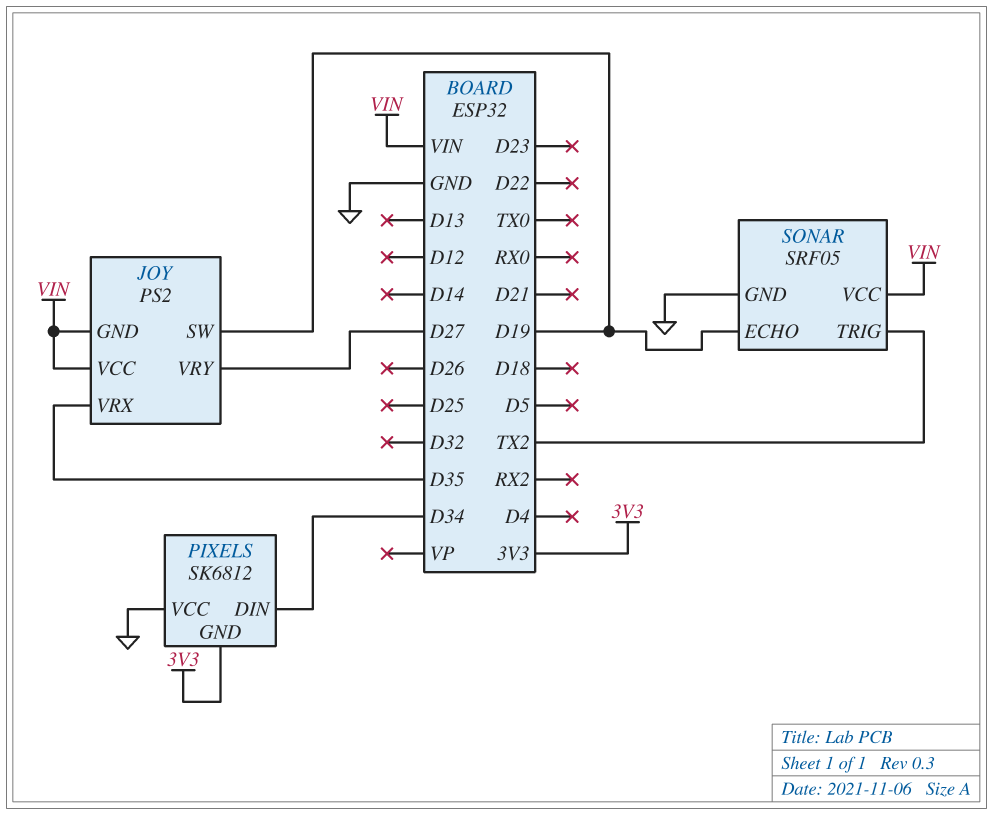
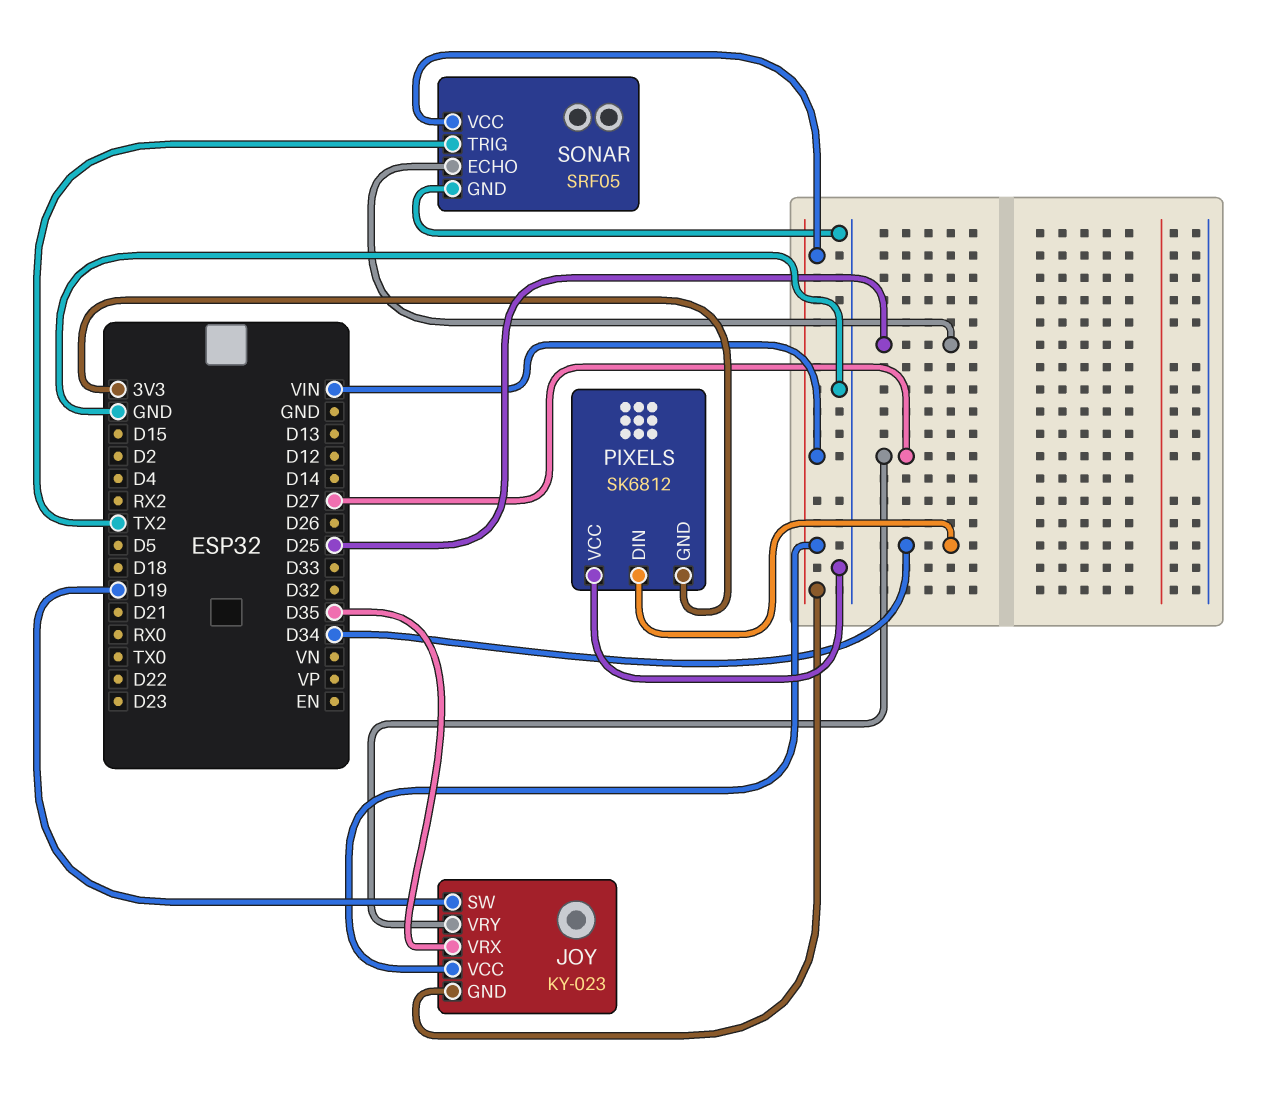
JOY: PS2 -> KY-023
SONAR pin ECHO: D19 -> D25

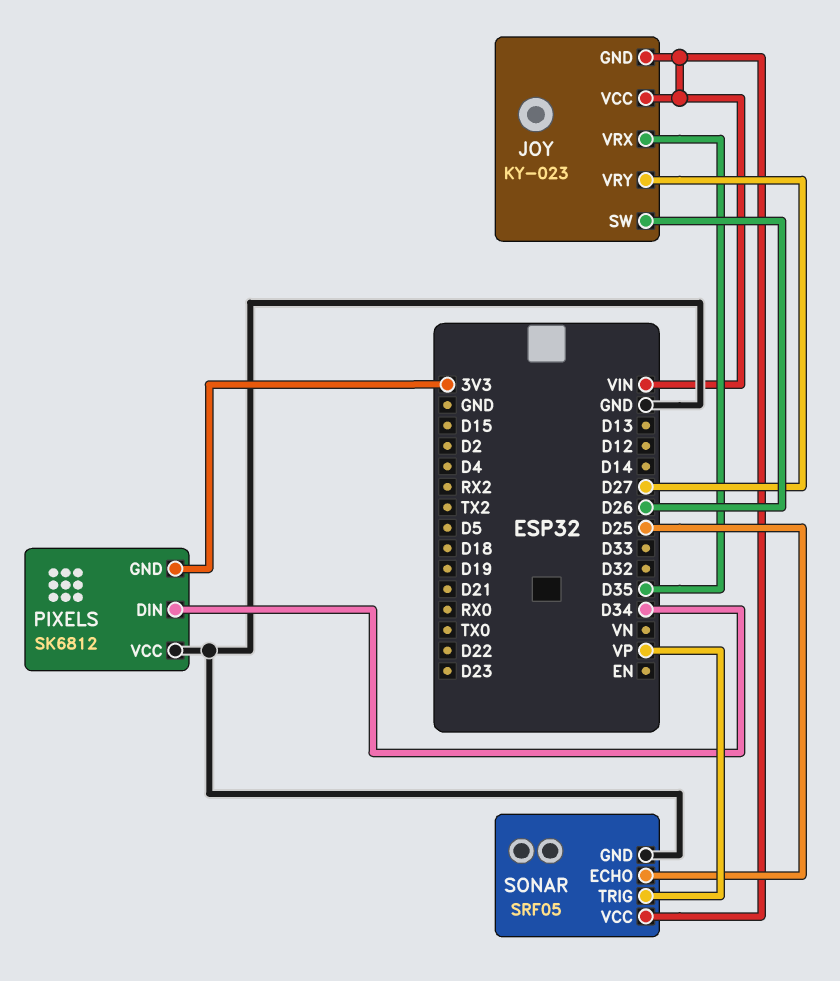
JOY pin SW: D19 -> D26
SONAR pin TRIG: TX2 -> VP

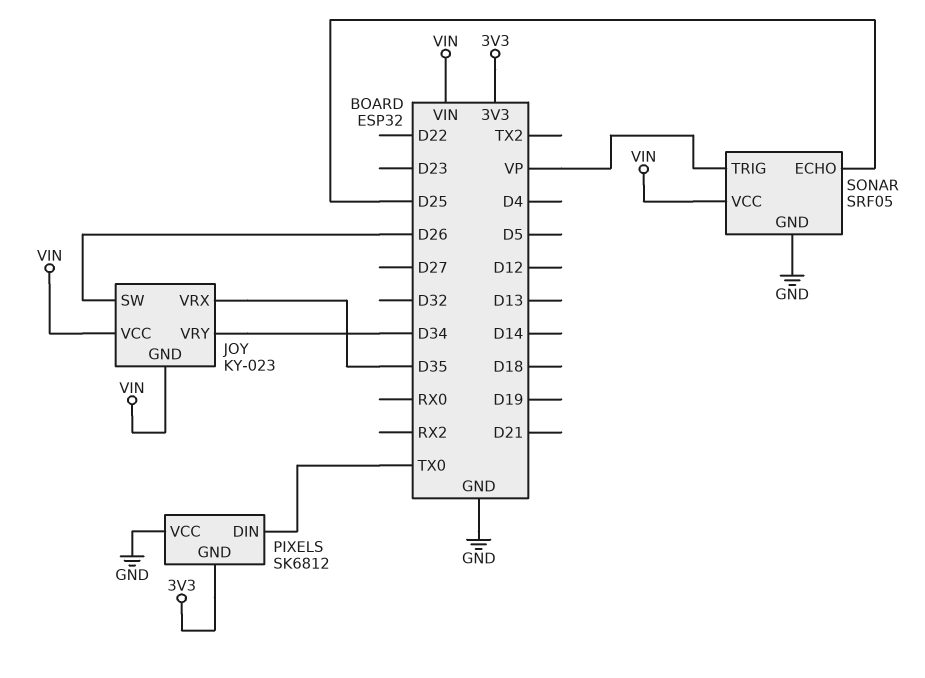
JOY pin VRY: D27 -> D34
PIXELS pin DIN: D34 -> TX0

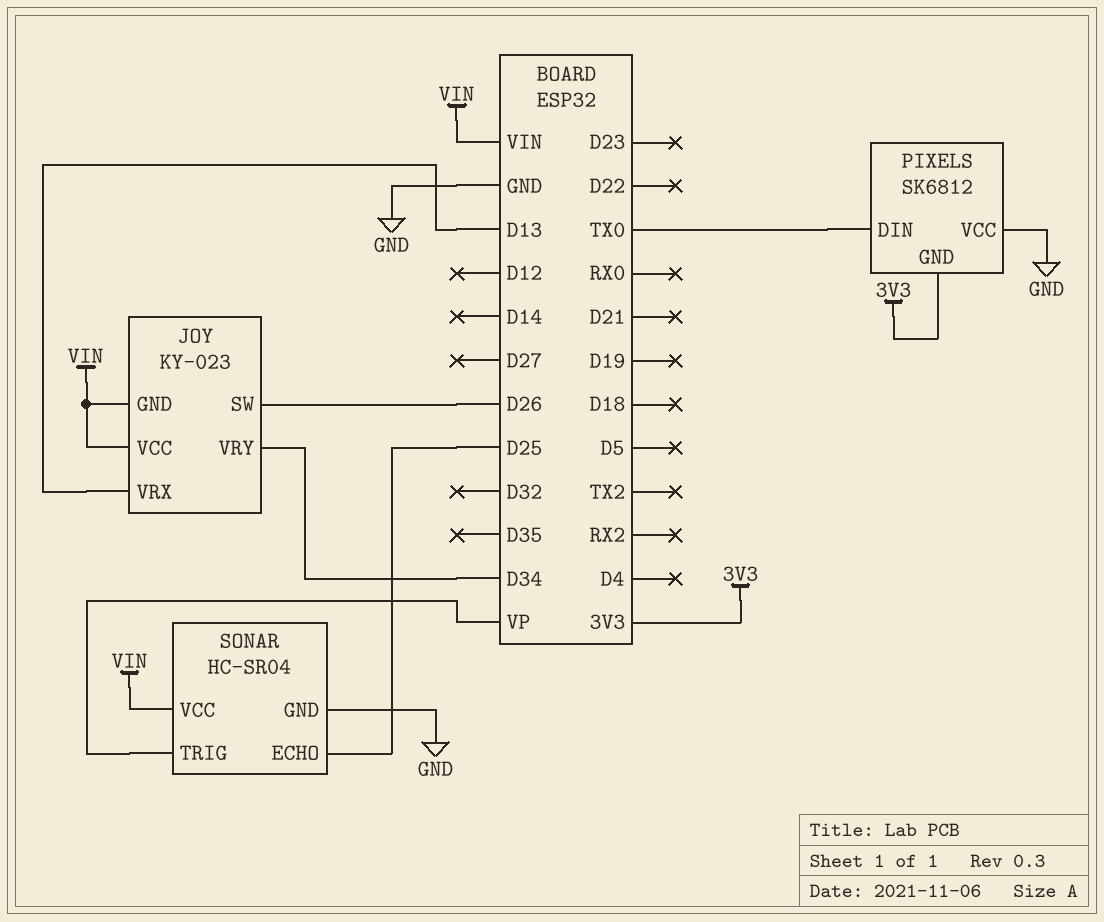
JOY pin VRX: D35 -> D13
SONAR: SRF05 -> HC-SR04

